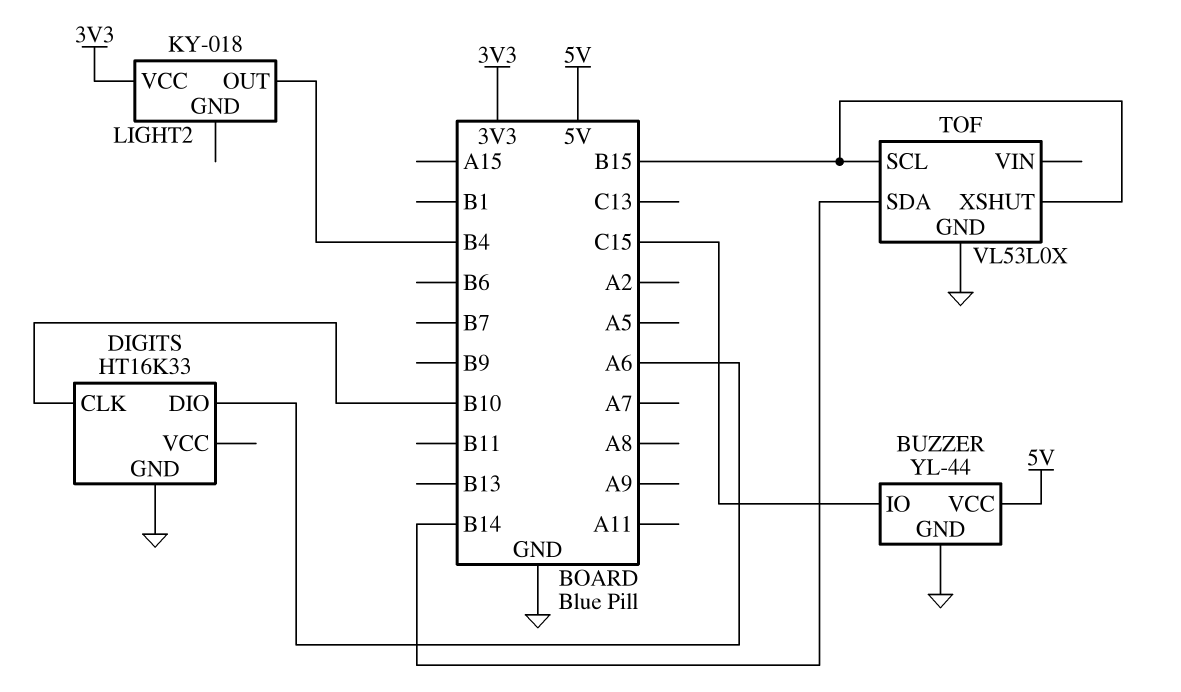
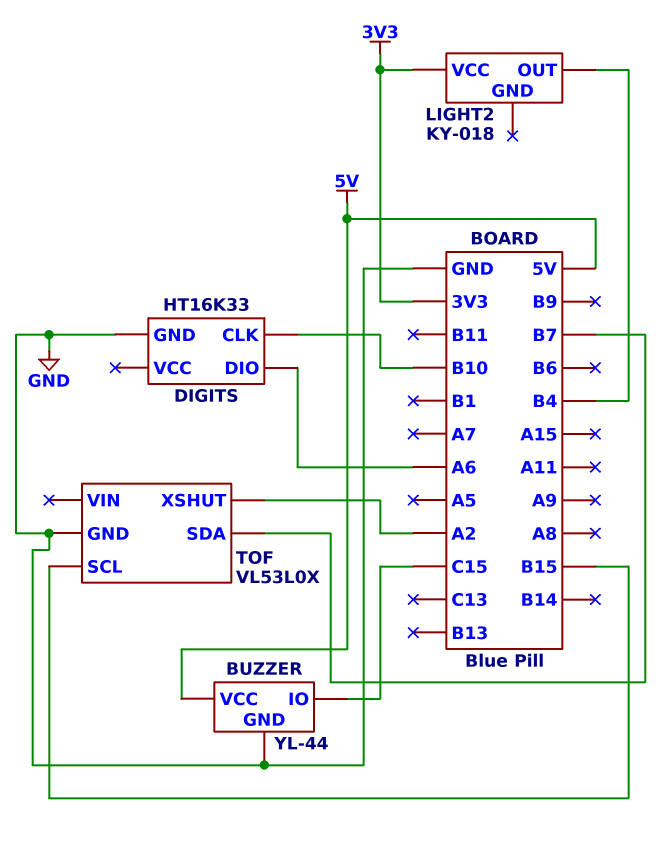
TOF pin SDA: B14 -> B7
TOF pin XSHUT: B15 -> A2

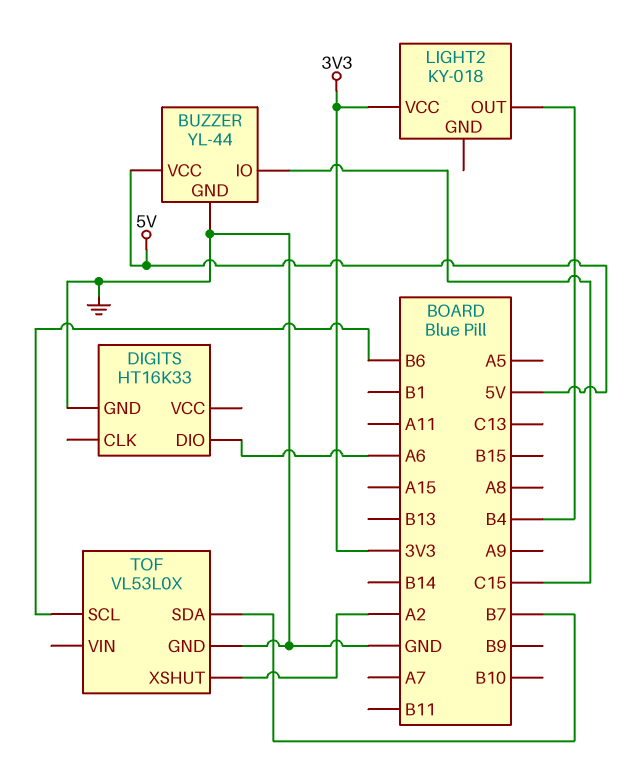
DIGITS pin CLK: B10 -> none
TOF pin SCL: B15 -> B6

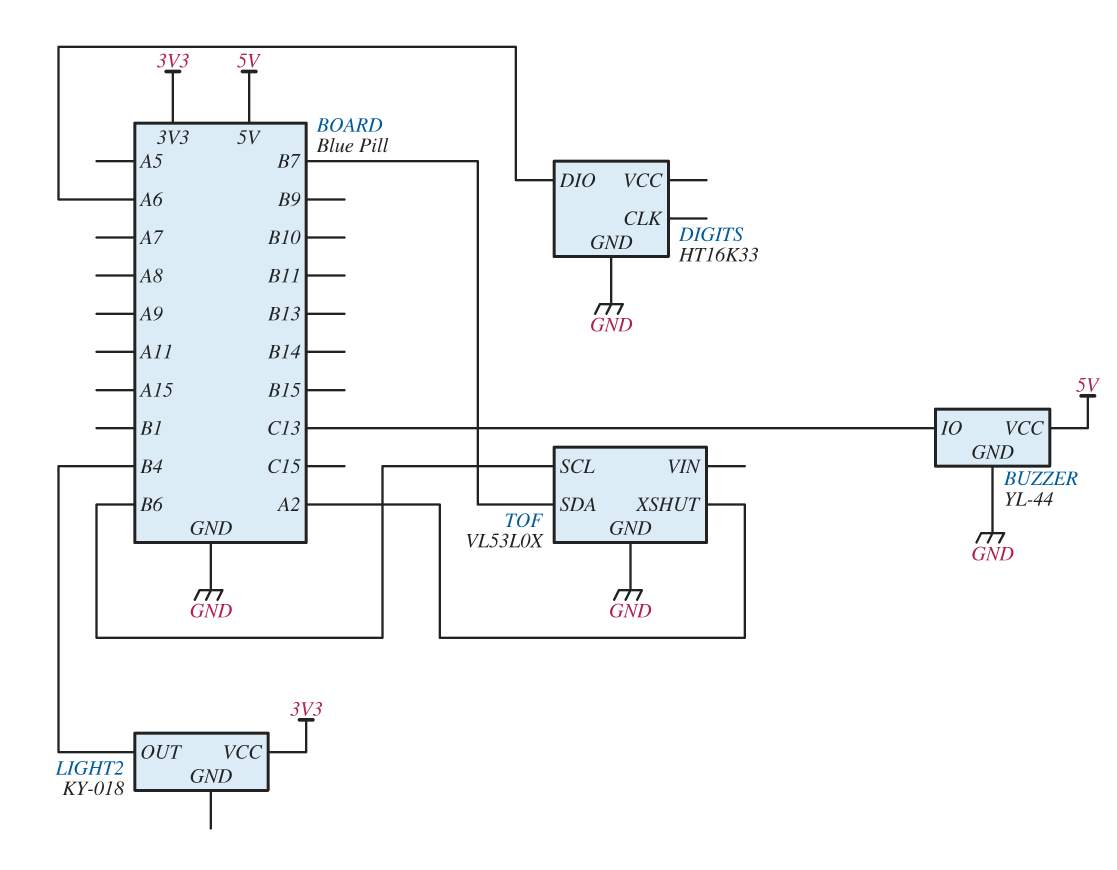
BUZZER pin IO: C15 -> C13

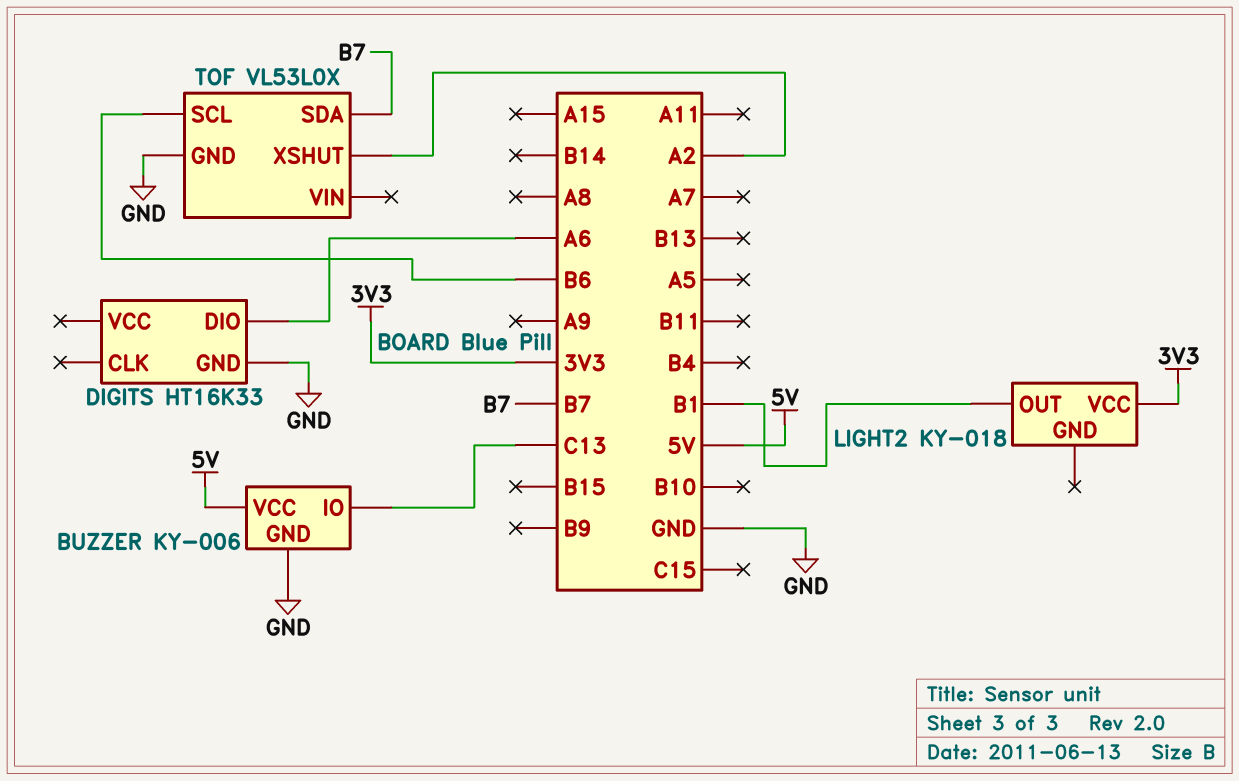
BUZZER: YL-44 -> KY-006
LIGHT2 pin OUT: B4 -> B1

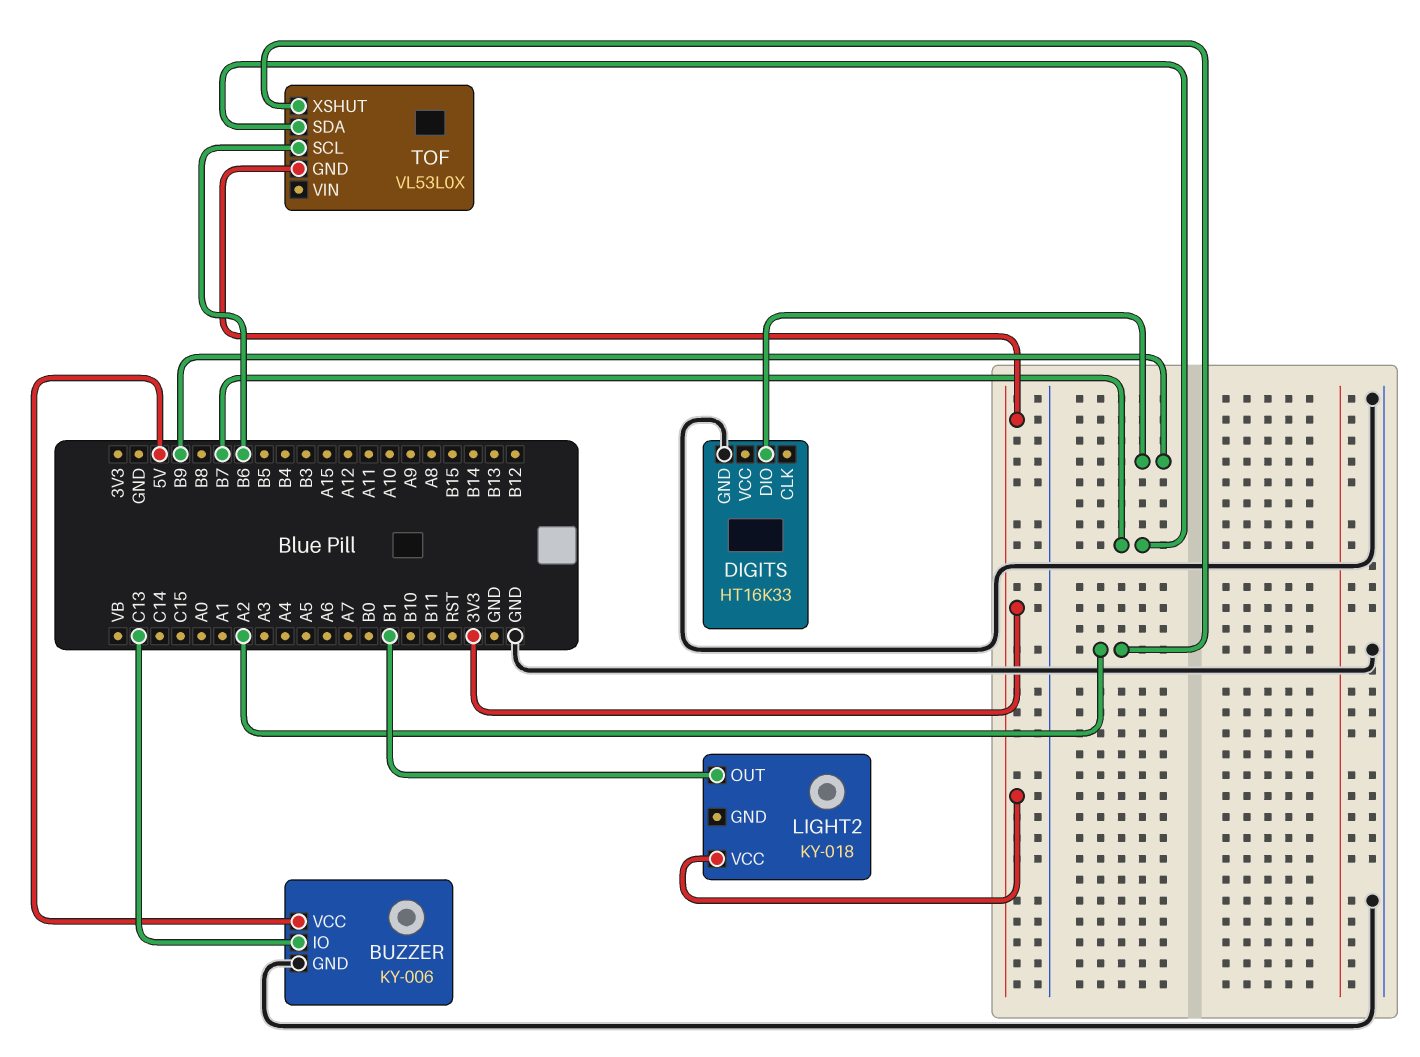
DIGITS pin DIO: A6 -> B9
TOF pin GND: GND -> 3V3

